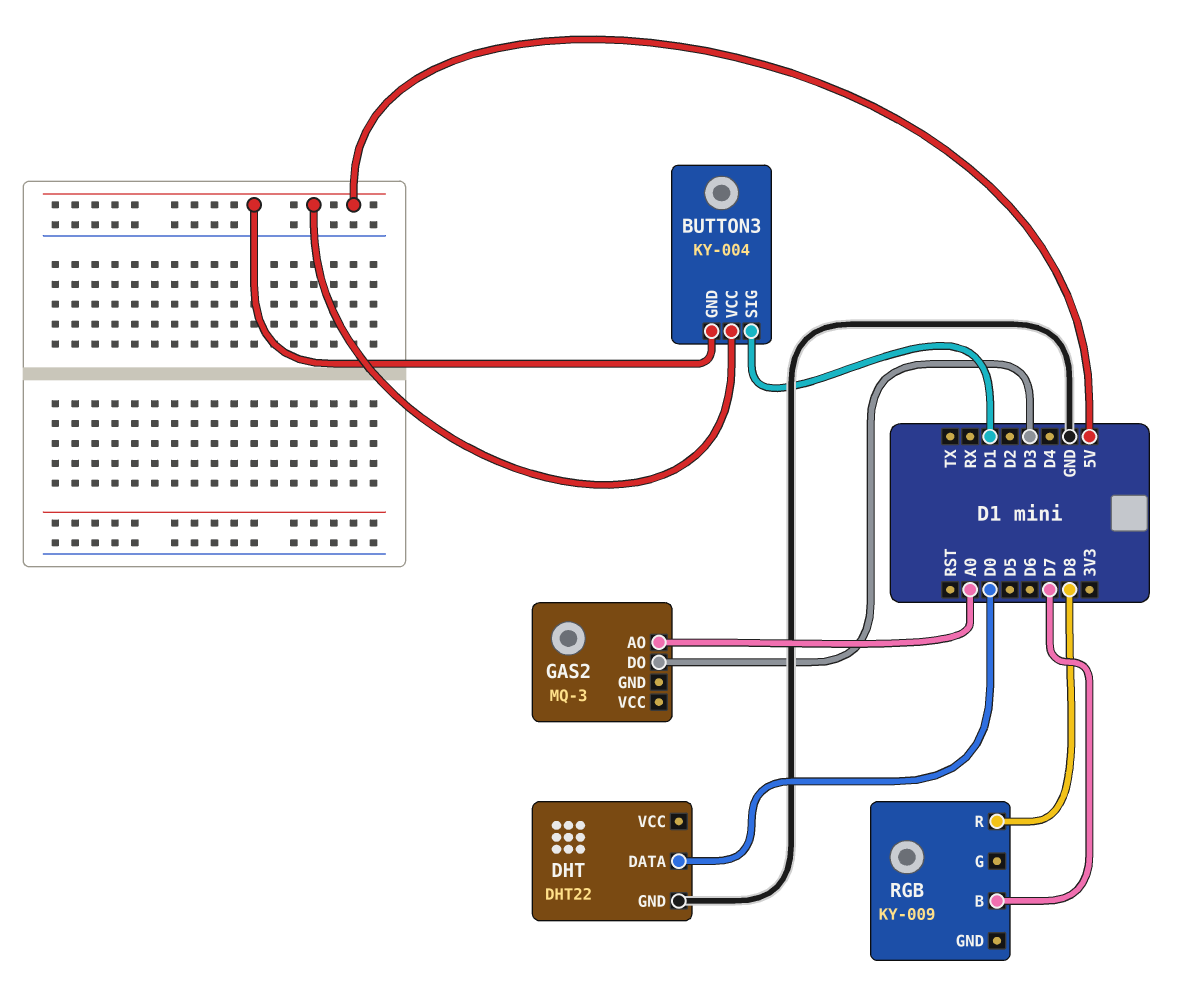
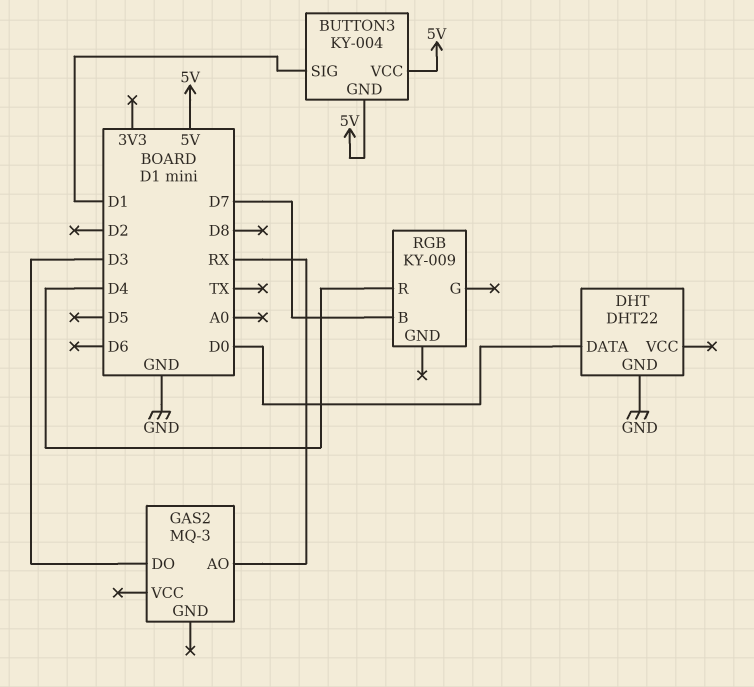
GAS2 pin AO: A0 -> RX
RGB pin R: D8 -> D4

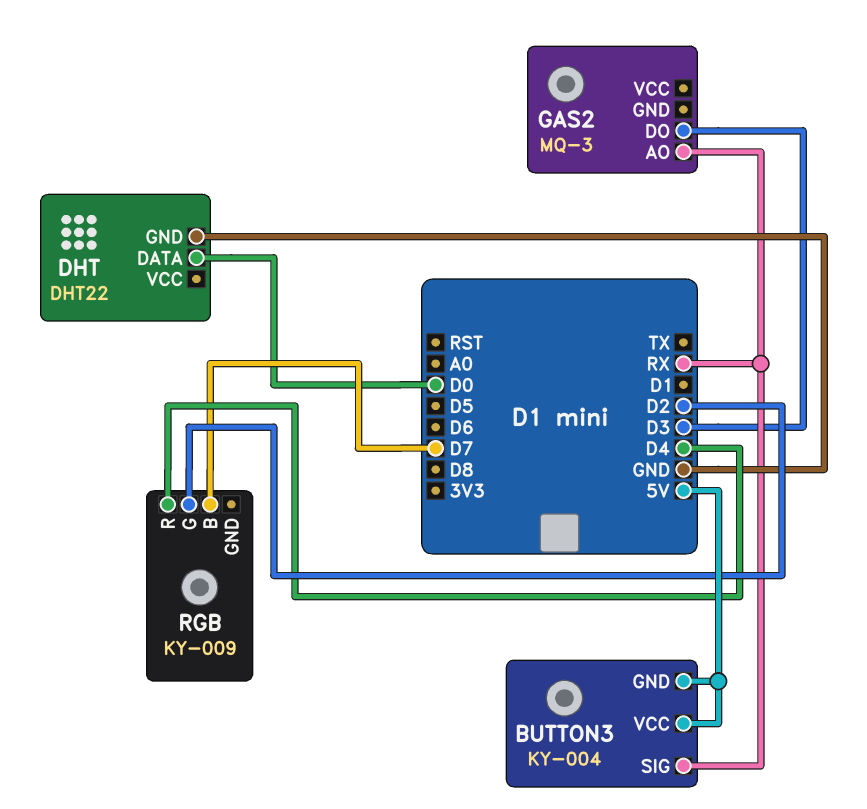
BUTTON3 pin SIG: D1 -> RX
RGB pin G: none -> D2

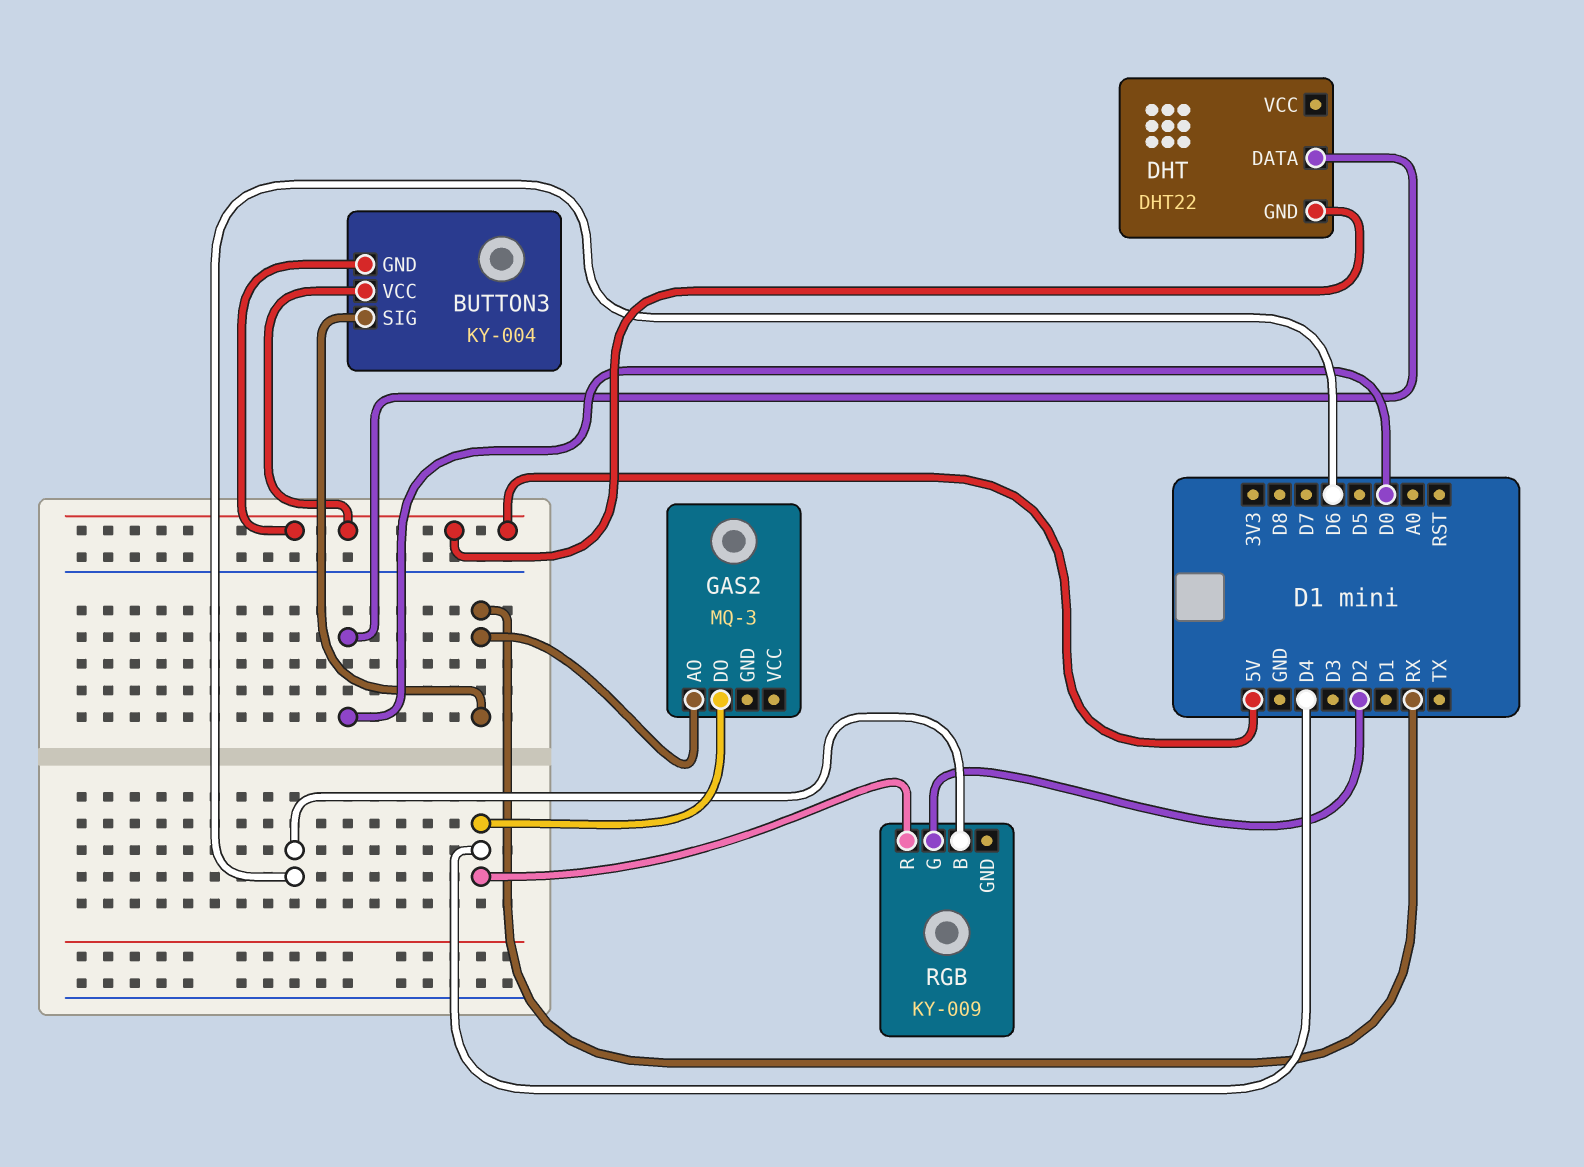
DHT pin GND: GND -> 5V
GAS2 pin DO: D3 -> D4
RGB pin B: D7 -> D6

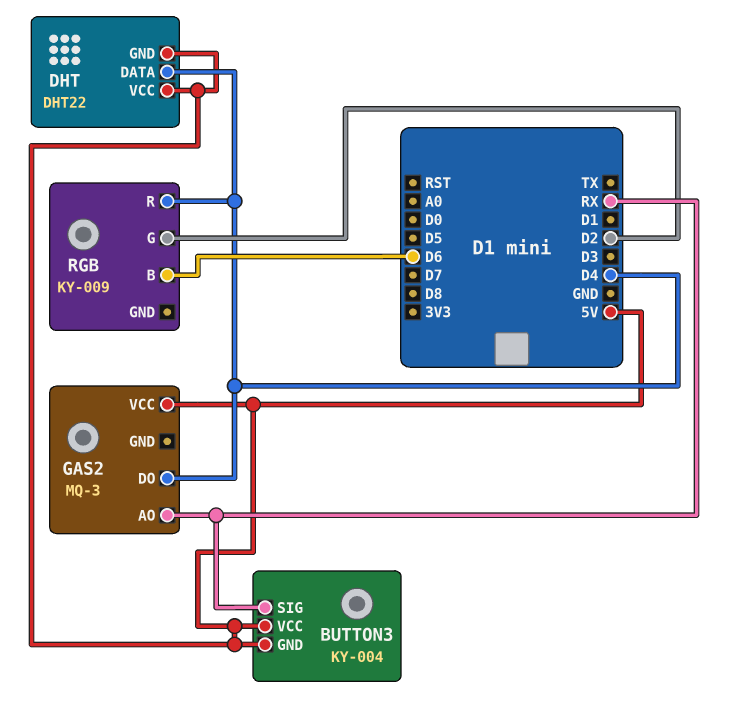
DHT pin DATA: D0 -> D4
DHT pin VCC: none -> 5V
GAS2 pin VCC: none -> 5V

